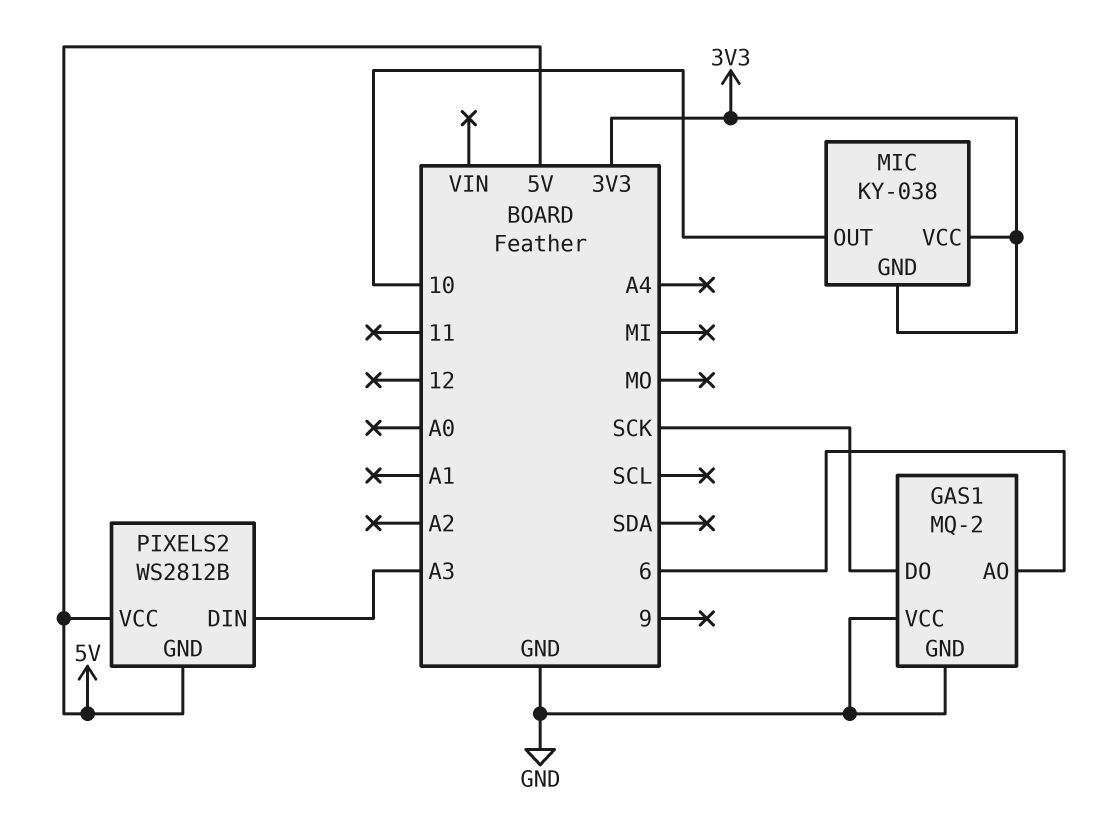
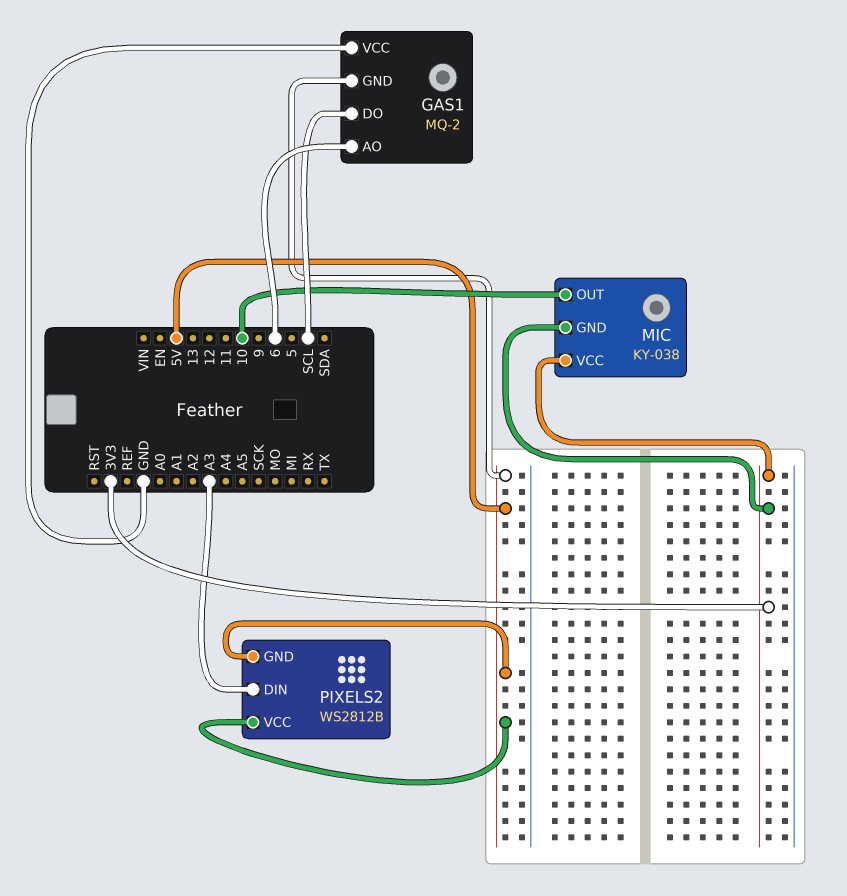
GAS1 pin DO: SCK -> SCL
GAS1 pin GND: GND -> 5V

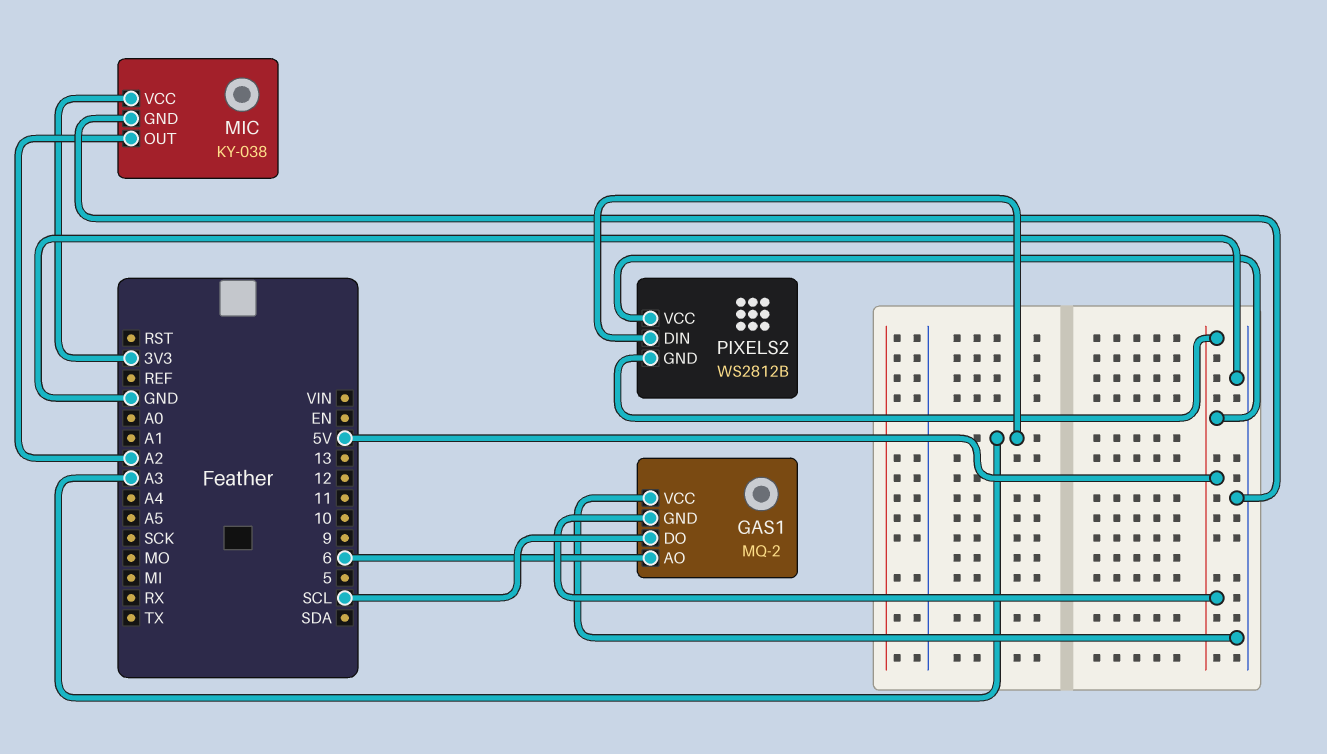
MIC pin GND: 3V3 -> GND
MIC pin OUT: 10 -> A2

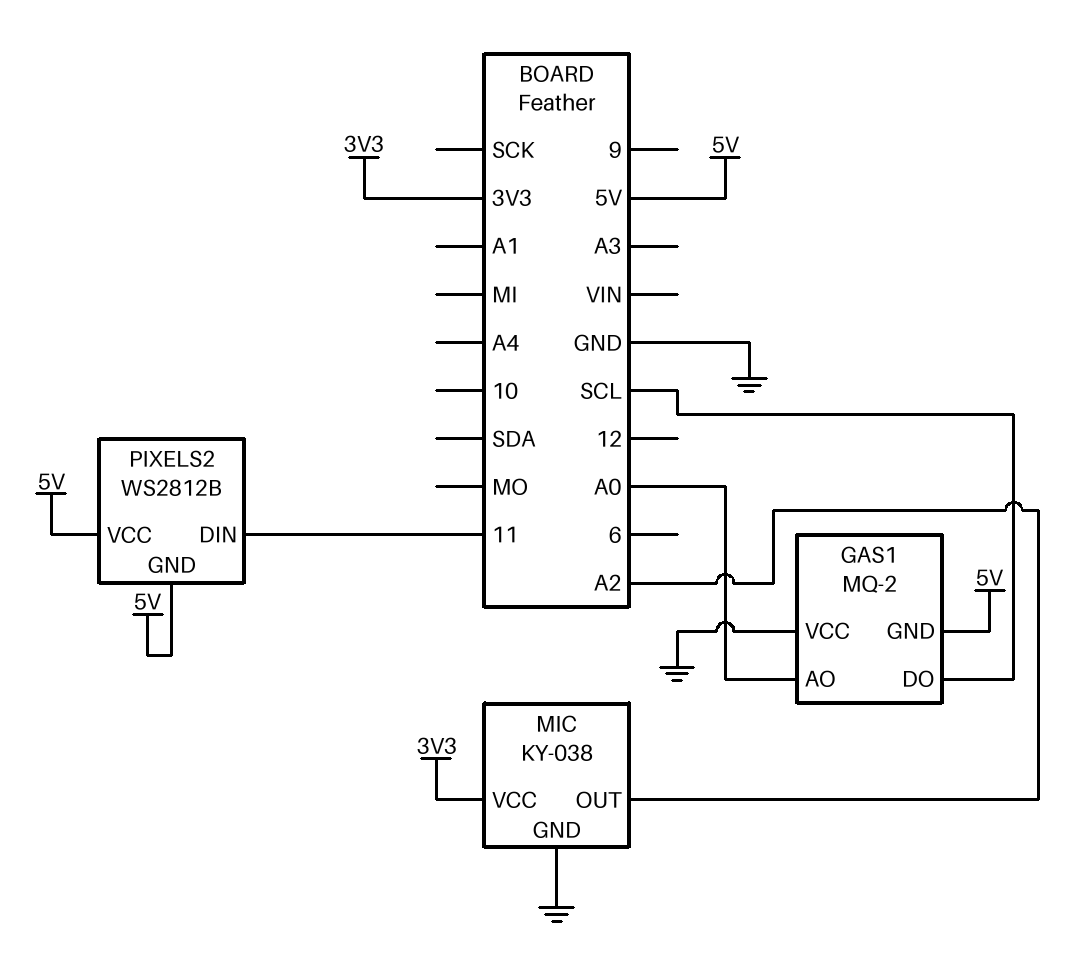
GAS1 pin AO: 6 -> A0
PIXELS2 pin DIN: A3 -> 11

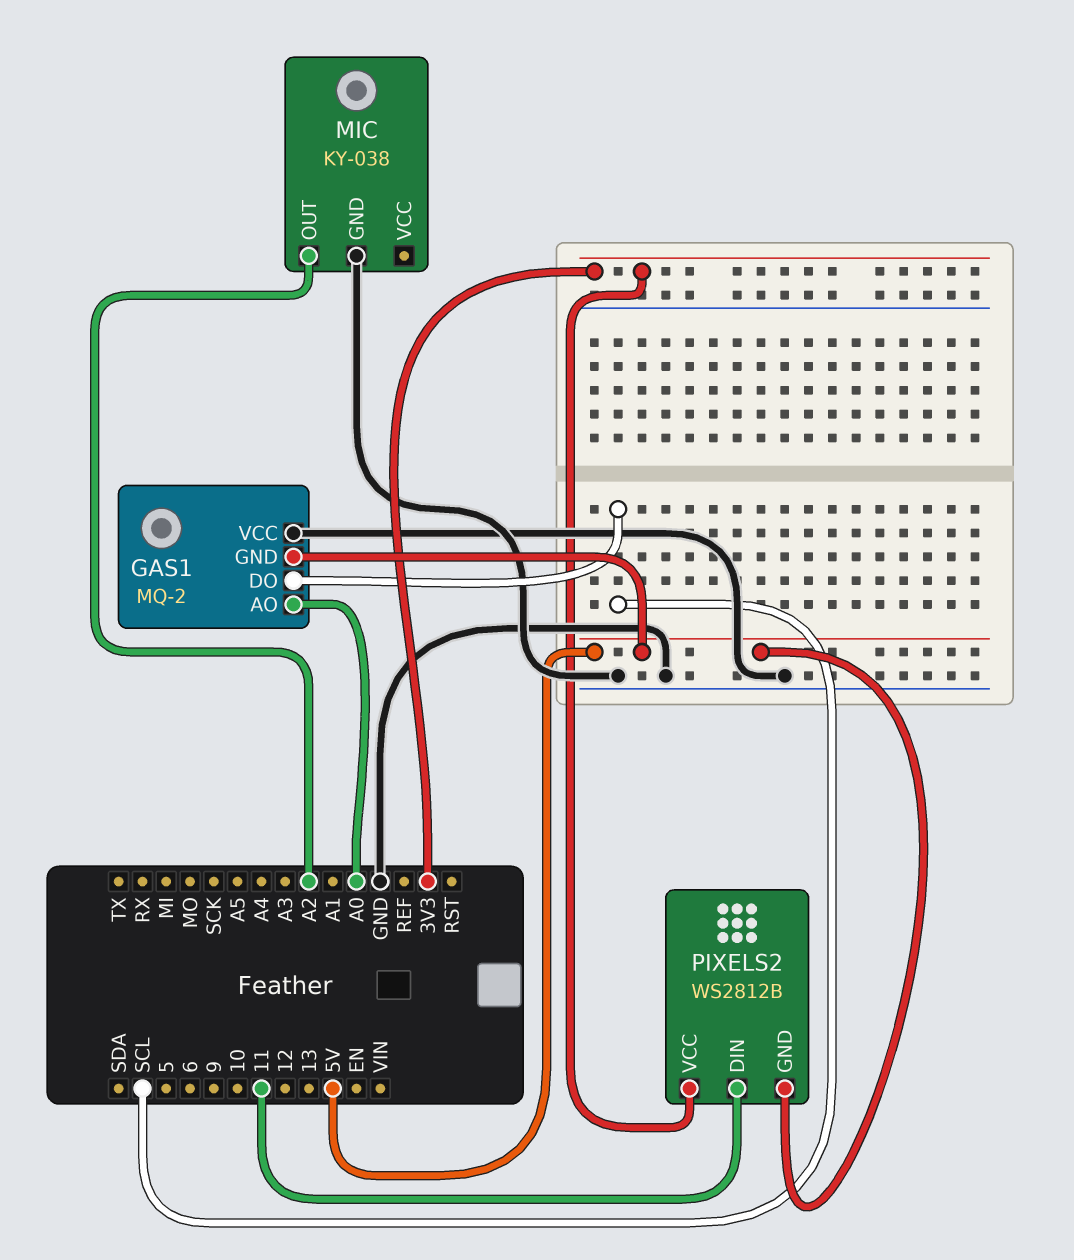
MIC pin VCC: 3V3 -> none
PIXELS2 pin VCC: 5V -> 3V3

